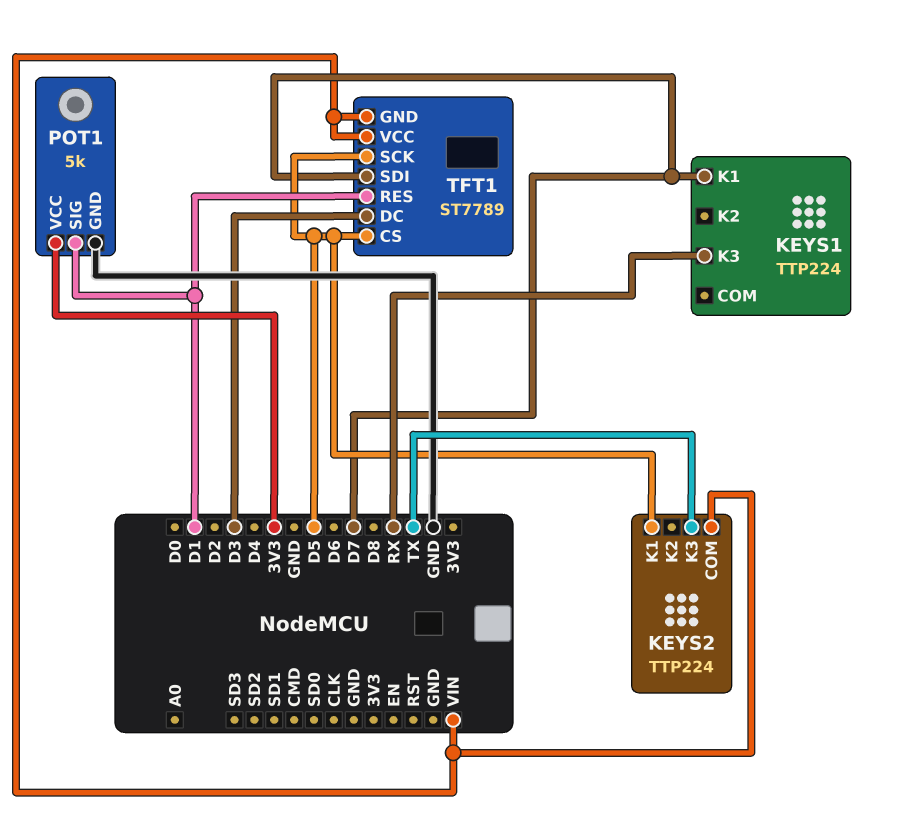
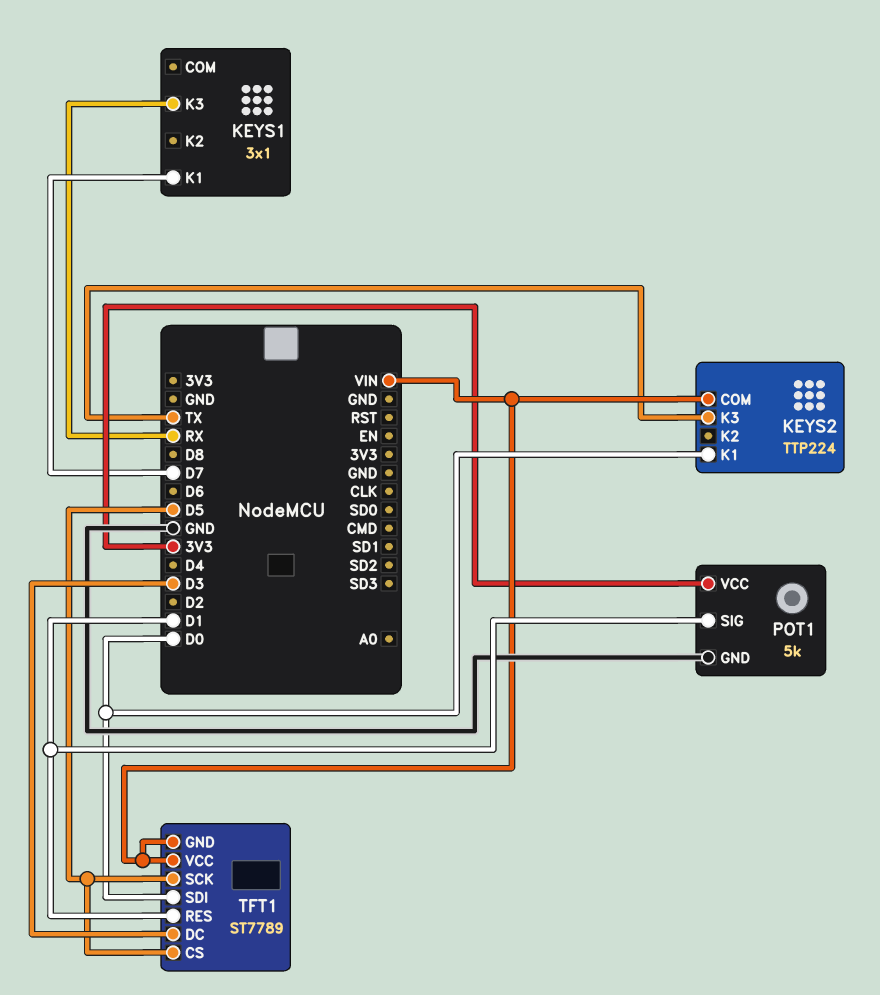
KEYS1: TTP224 -> 3x1
KEYS2 pin K1: D5 -> D0
TFT1 pin SDI: D7 -> D0

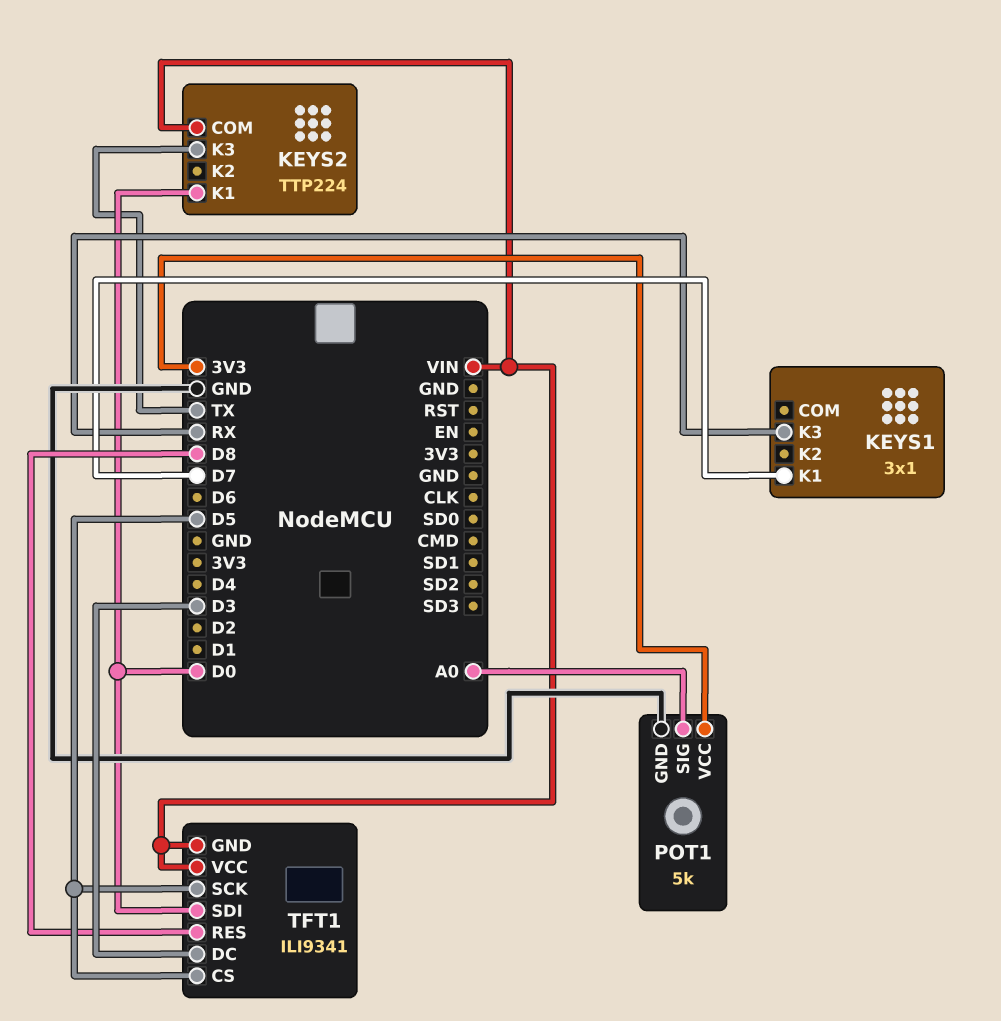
POT1 pin SIG: D1 -> A0
TFT1: ST7789 -> ILI9341
TFT1 pin RES: D1 -> D8

